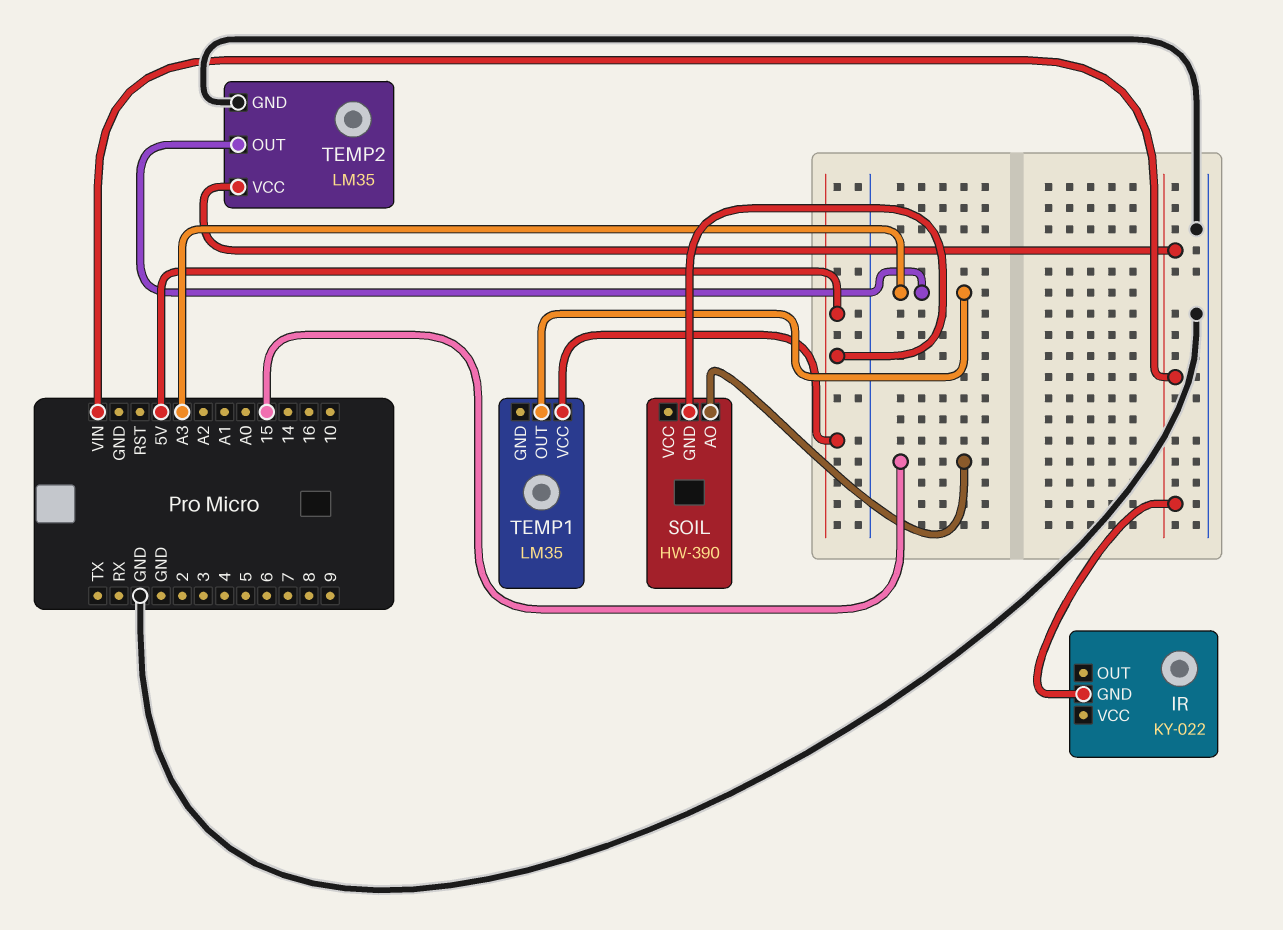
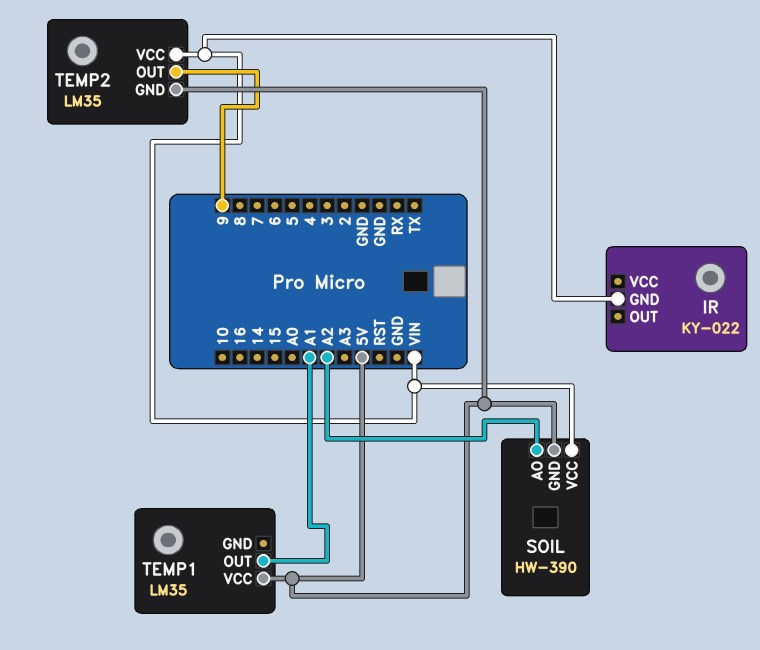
SOIL pin AO: 15 -> A2
SOIL pin VCC: none -> VIN
TEMP1 pin OUT: A3 -> A1
TEMP2 pin GND: GND -> 5V
TEMP2 pin OUT: A3 -> 9

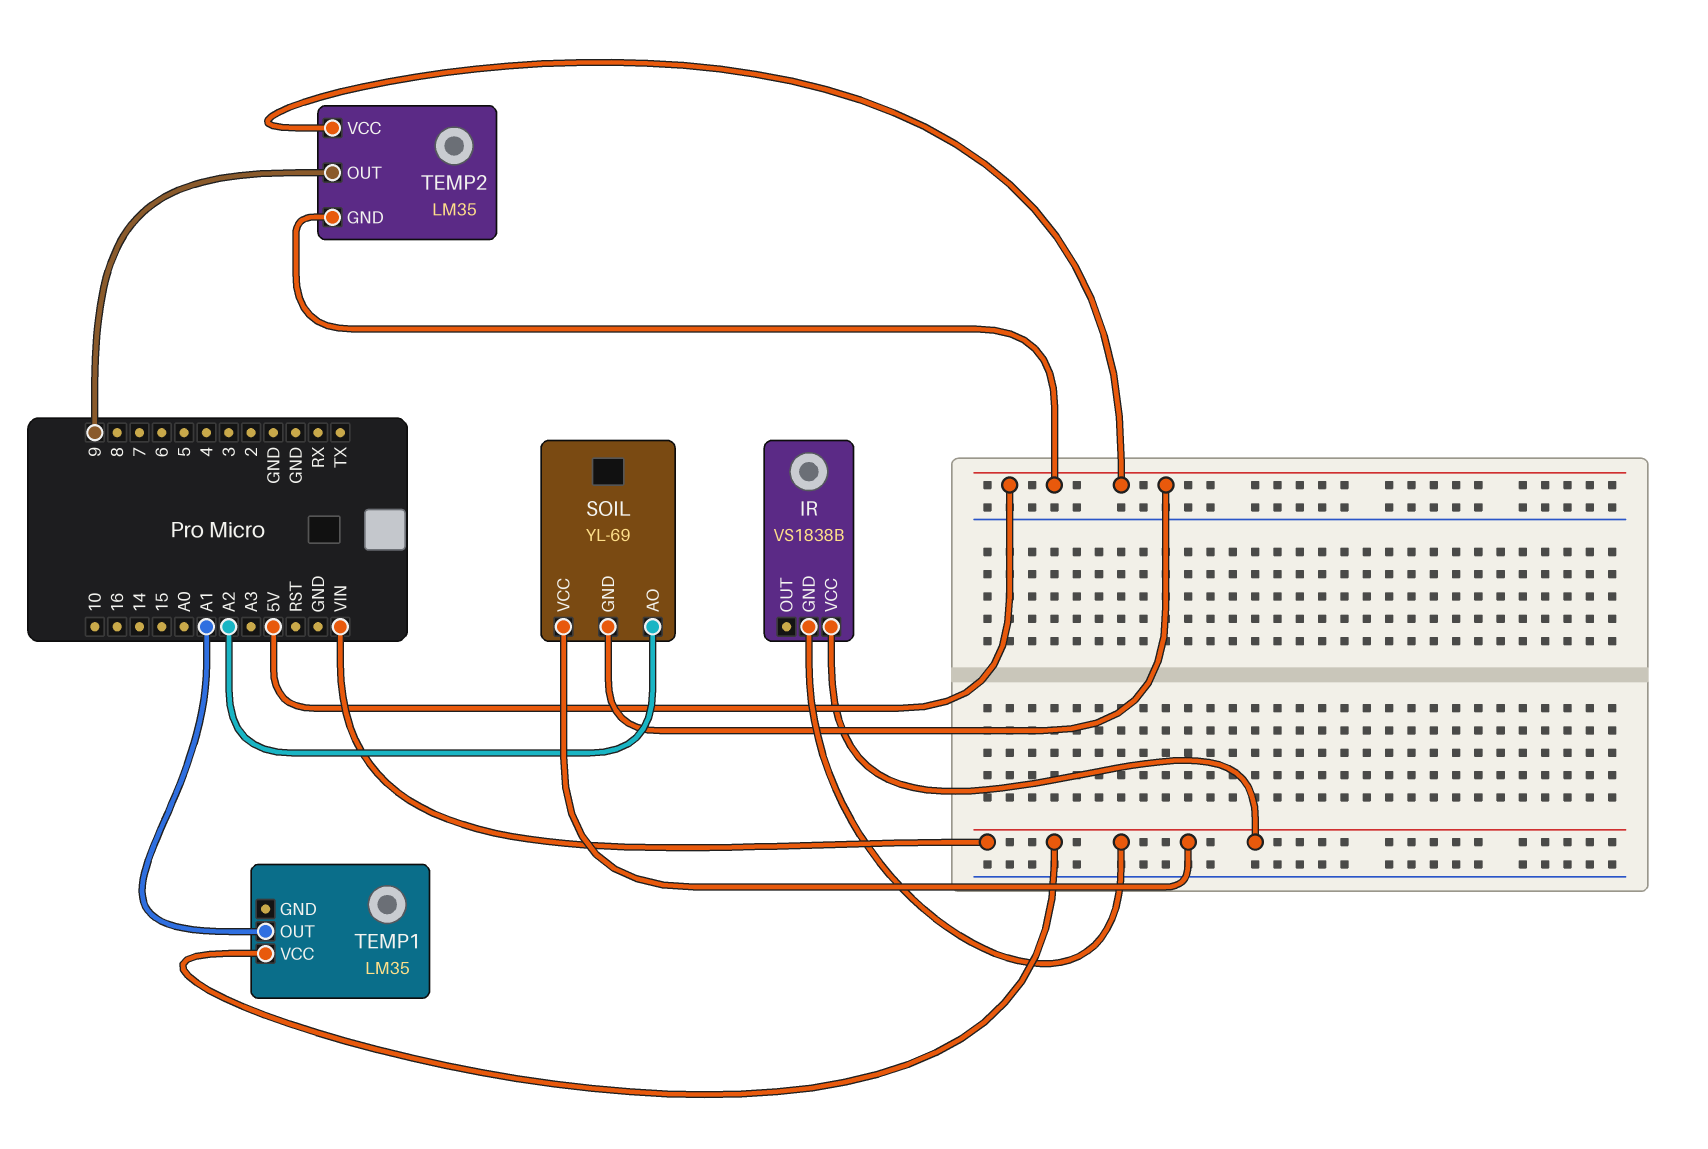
IR: KY-022 -> VS1838B
IR pin VCC: none -> VIN
SOIL: HW-390 -> YL-69
TEMP1 pin VCC: 5V -> VIN
TEMP2 pin VCC: VIN -> 5V

